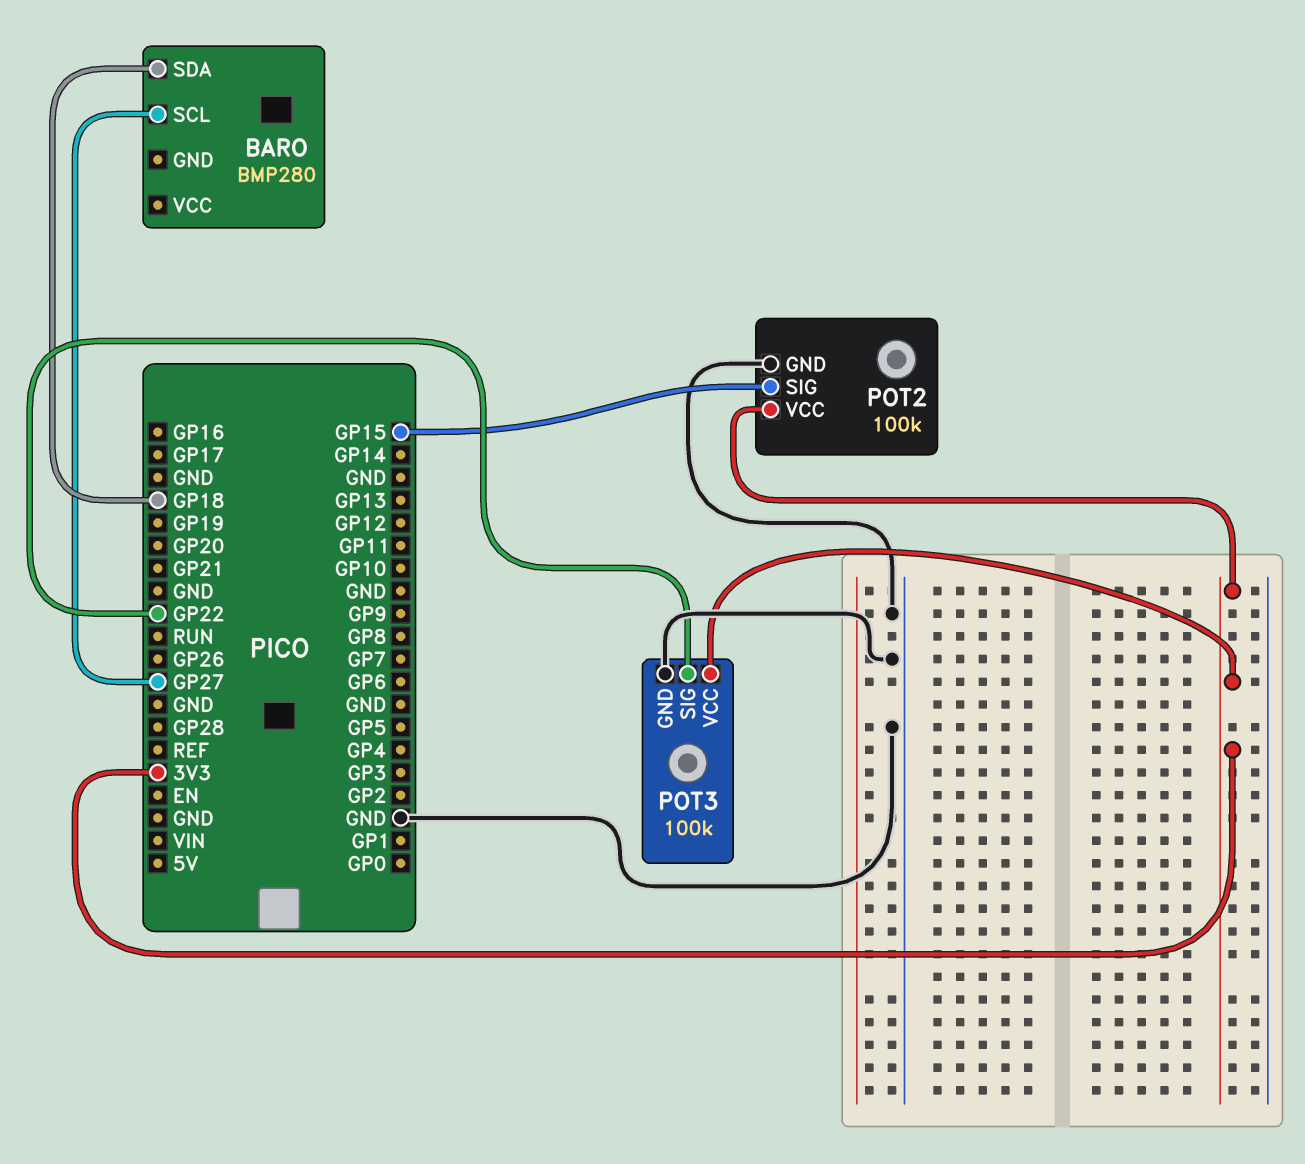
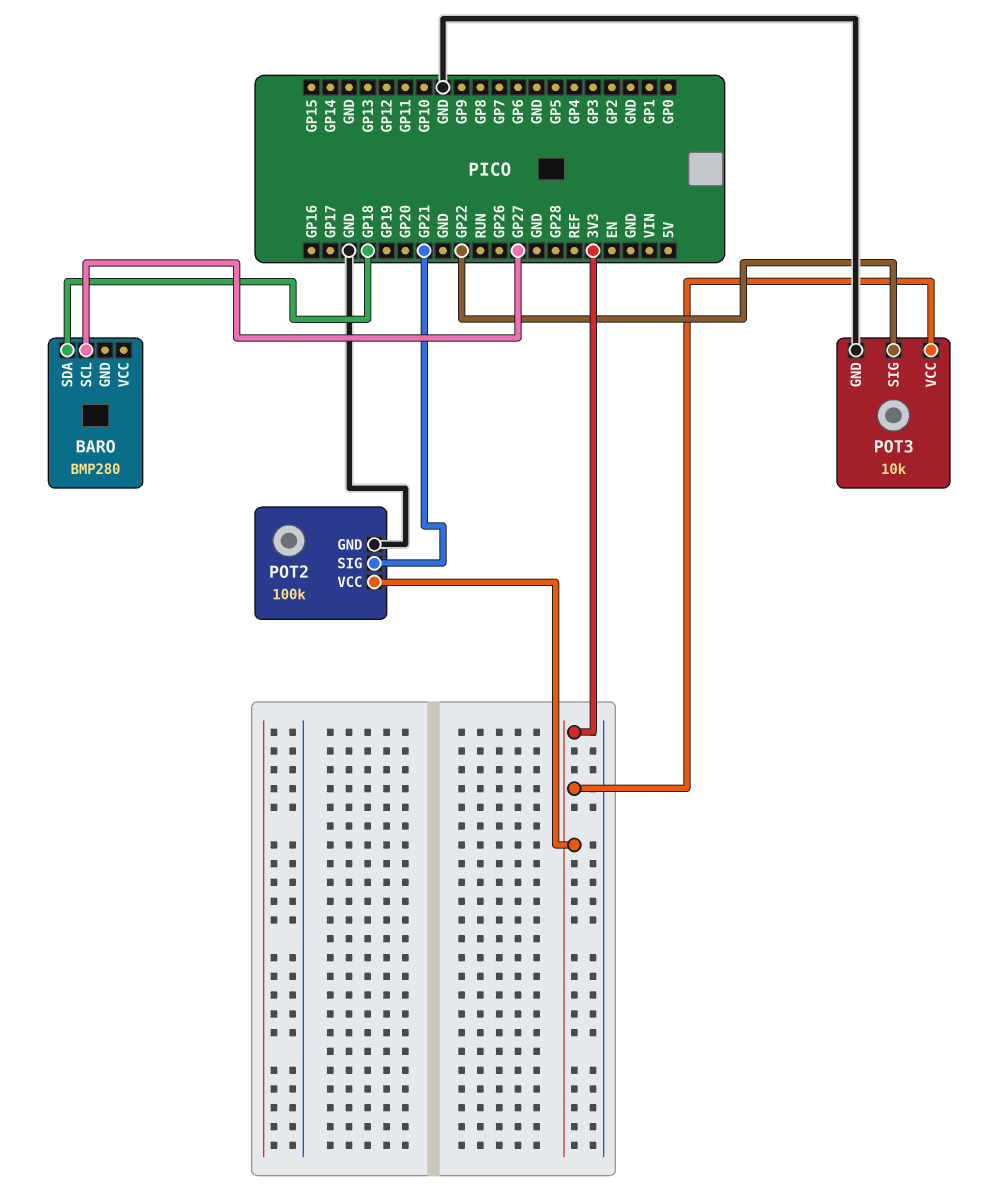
POT2 pin SIG: GP15 -> GP21
POT3: 100k -> 10k

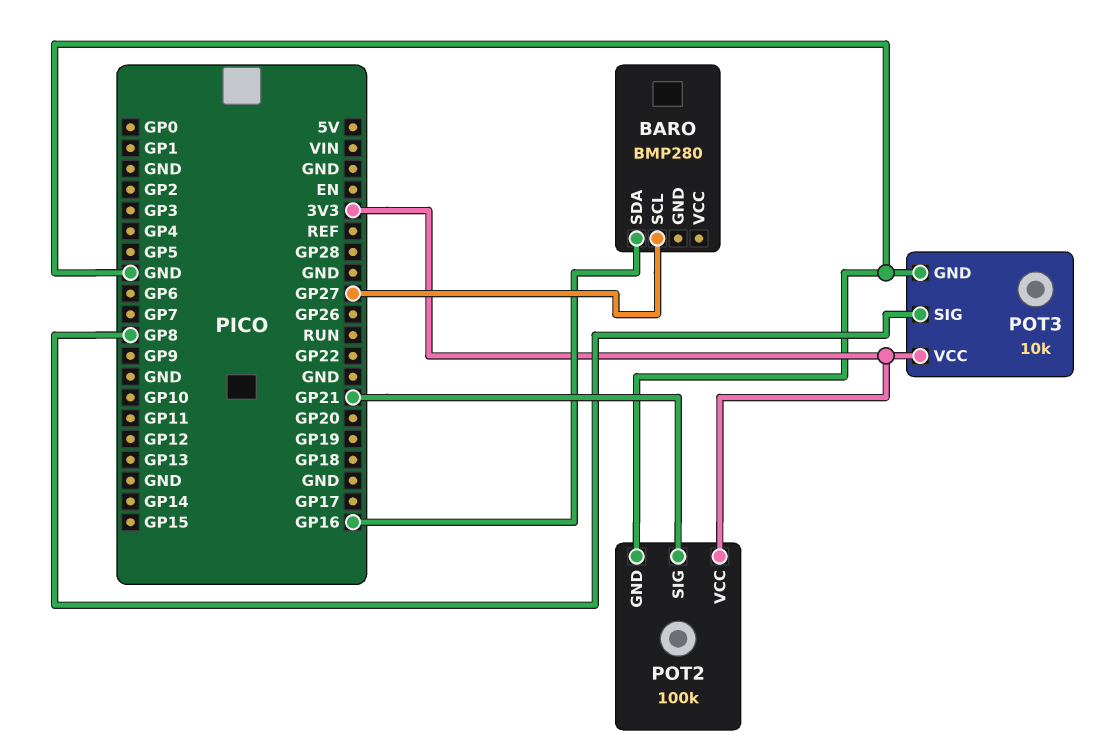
BARO pin SDA: GP18 -> GP16
POT3 pin SIG: GP22 -> GP8

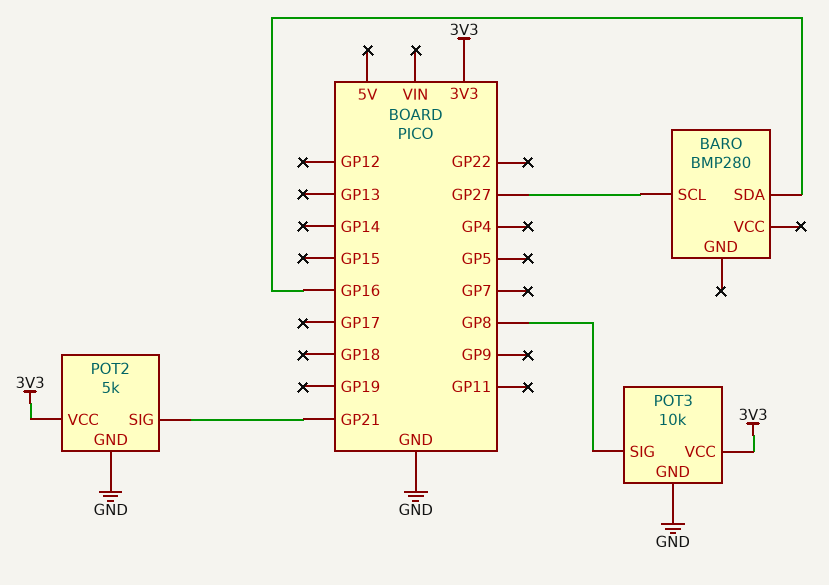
POT2: 100k -> 5k

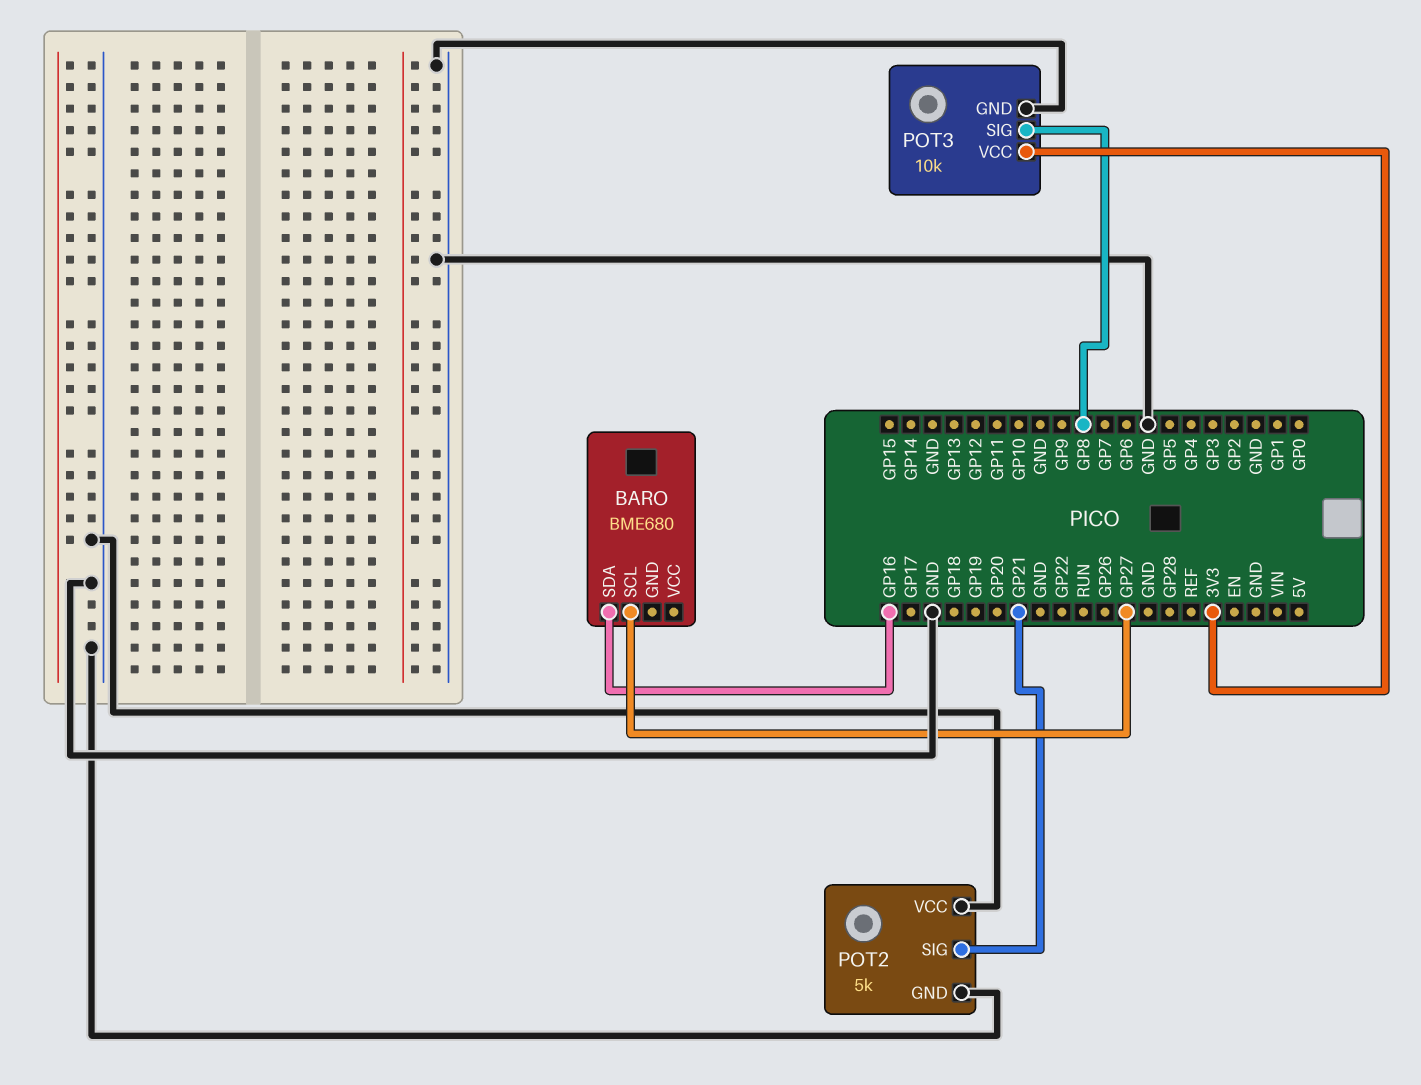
BARO: BMP280 -> BME680
POT2 pin VCC: 3V3 -> GND

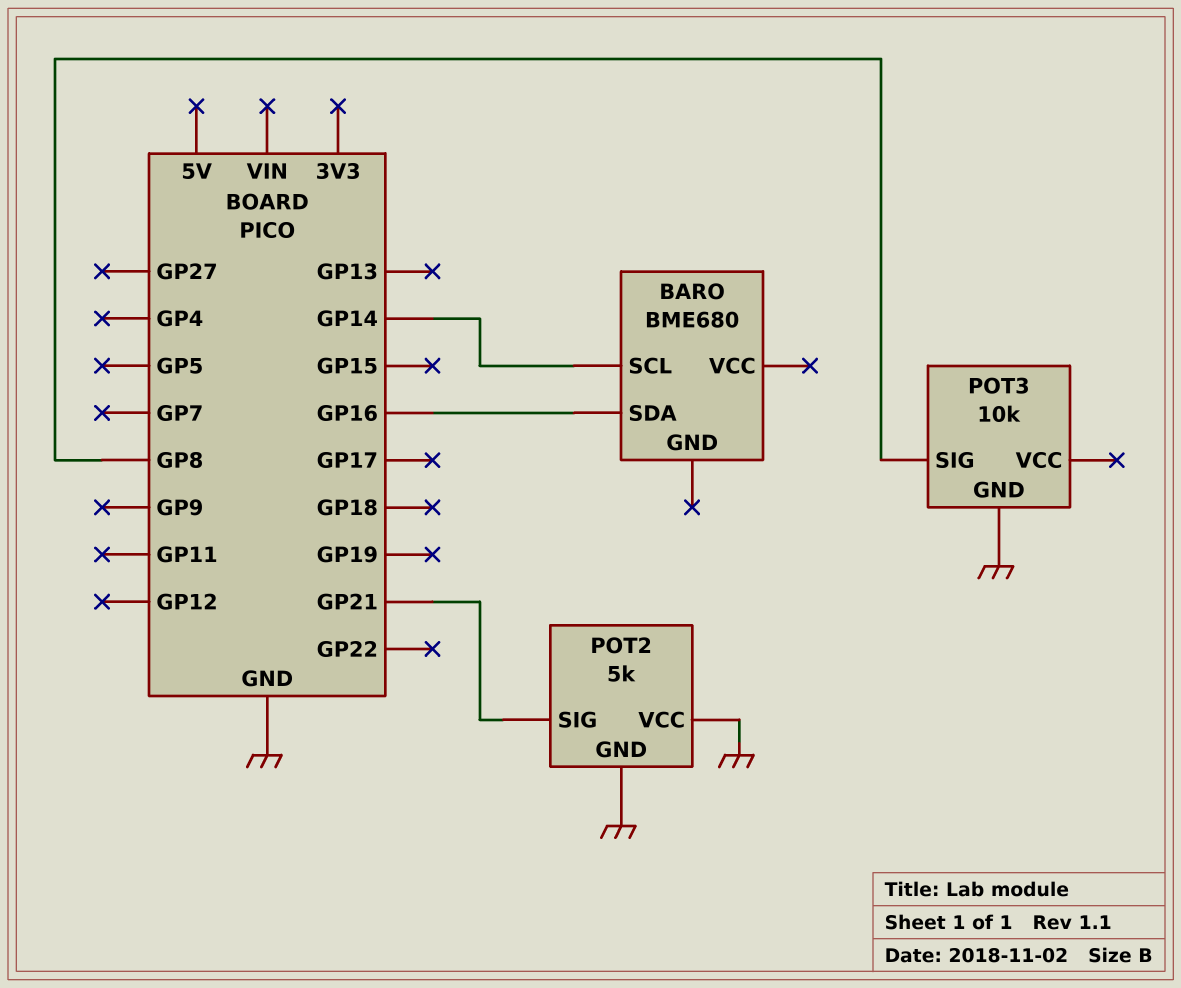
BARO pin SCL: GP27 -> GP14
POT3 pin VCC: 3V3 -> none

